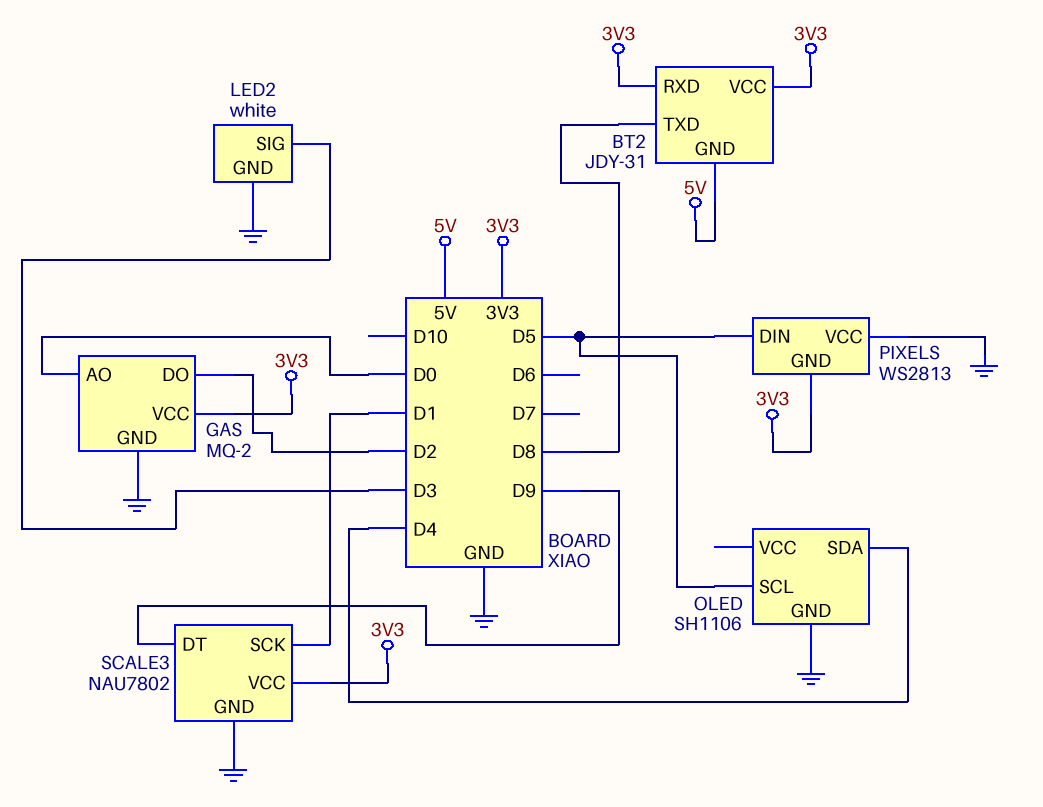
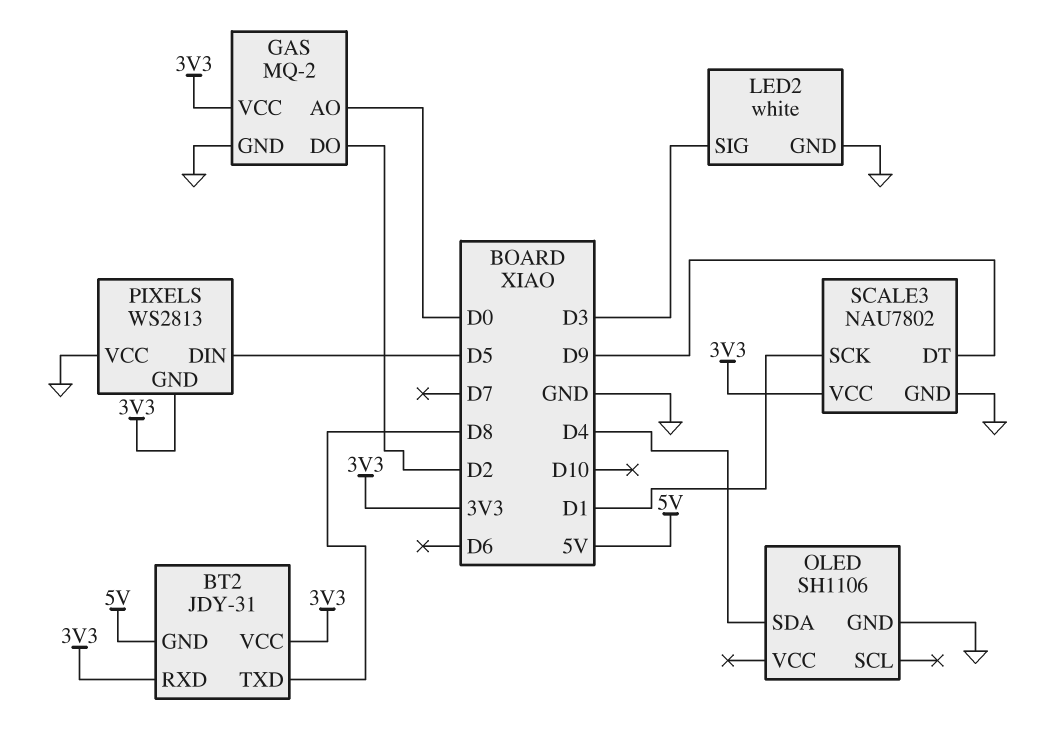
OLED pin SCL: D5 -> none

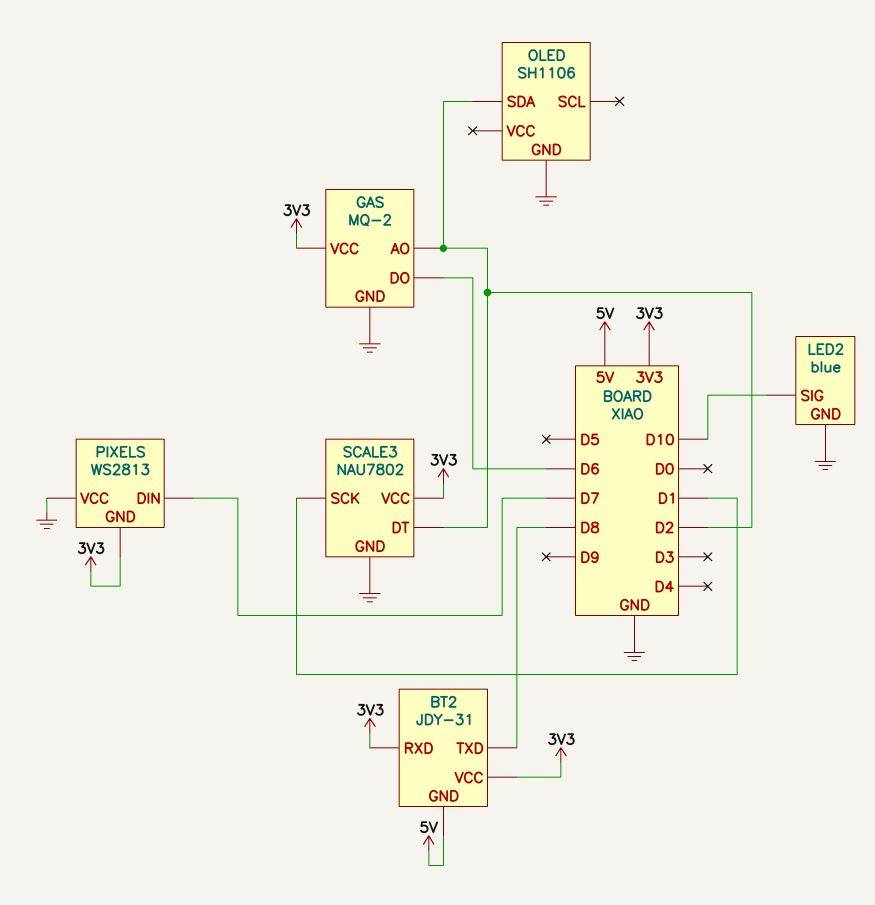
GAS pin AO: D0 -> D2
GAS pin DO: D2 -> D6
LED2: white -> blue
LED2 pin SIG: D3 -> D10
OLED pin SDA: D4 -> D2
PIXELS pin DIN: D5 -> D7
SCALE3 pin DT: D9 -> D2

